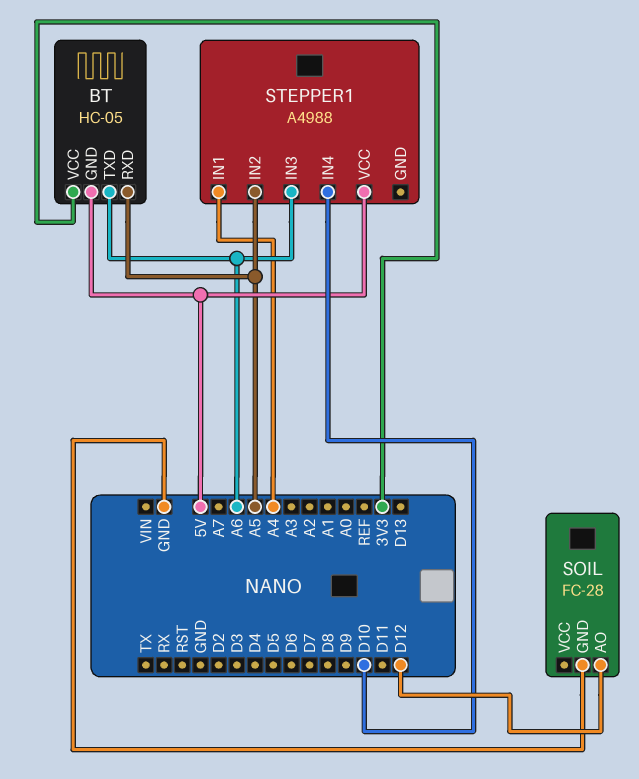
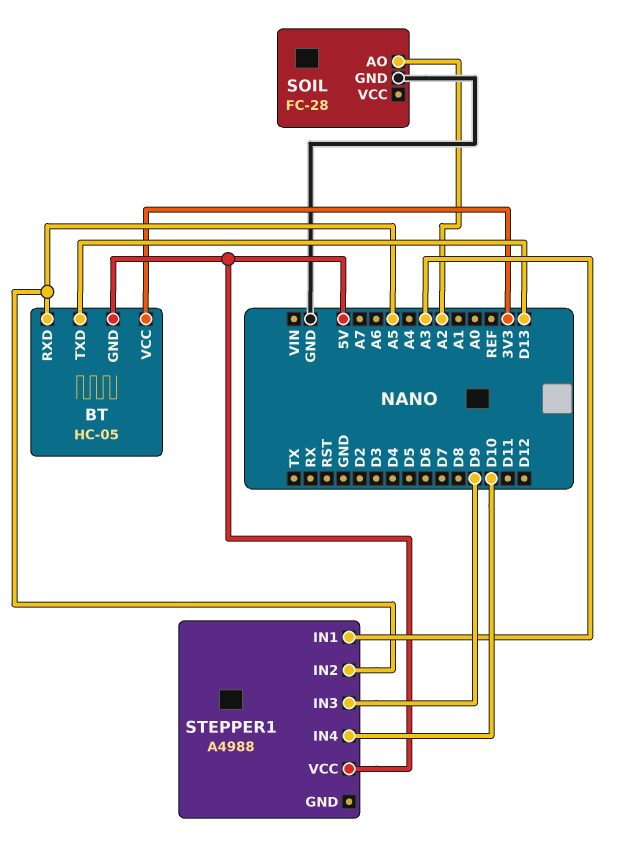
BT pin TXD: A6 -> D13
SOIL pin AO: D12 -> A2
STEPPER1 pin IN1: A4 -> A3
STEPPER1 pin IN3: A6 -> D9

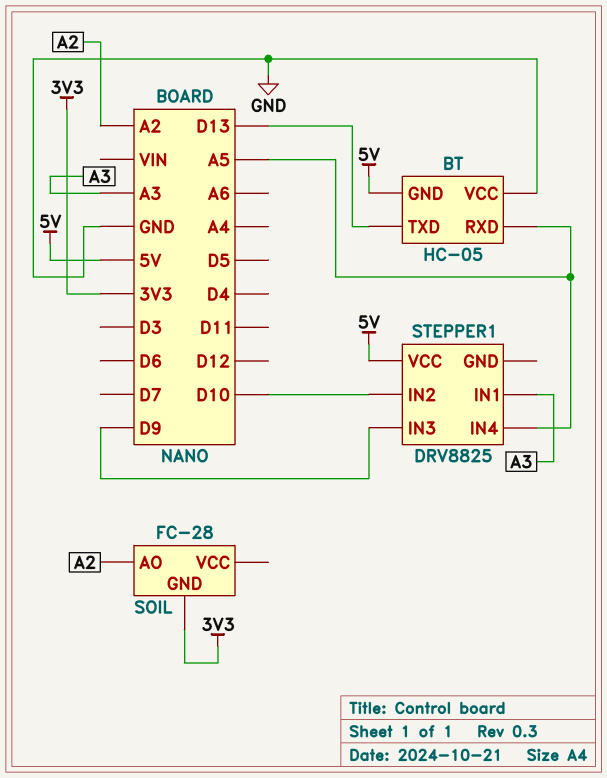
BT pin VCC: 3V3 -> GND
SOIL pin GND: GND -> 3V3
STEPPER1: A4988 -> DRV8825
STEPPER1 pin IN2: A5 -> D10
STEPPER1 pin IN4: D10 -> A5

